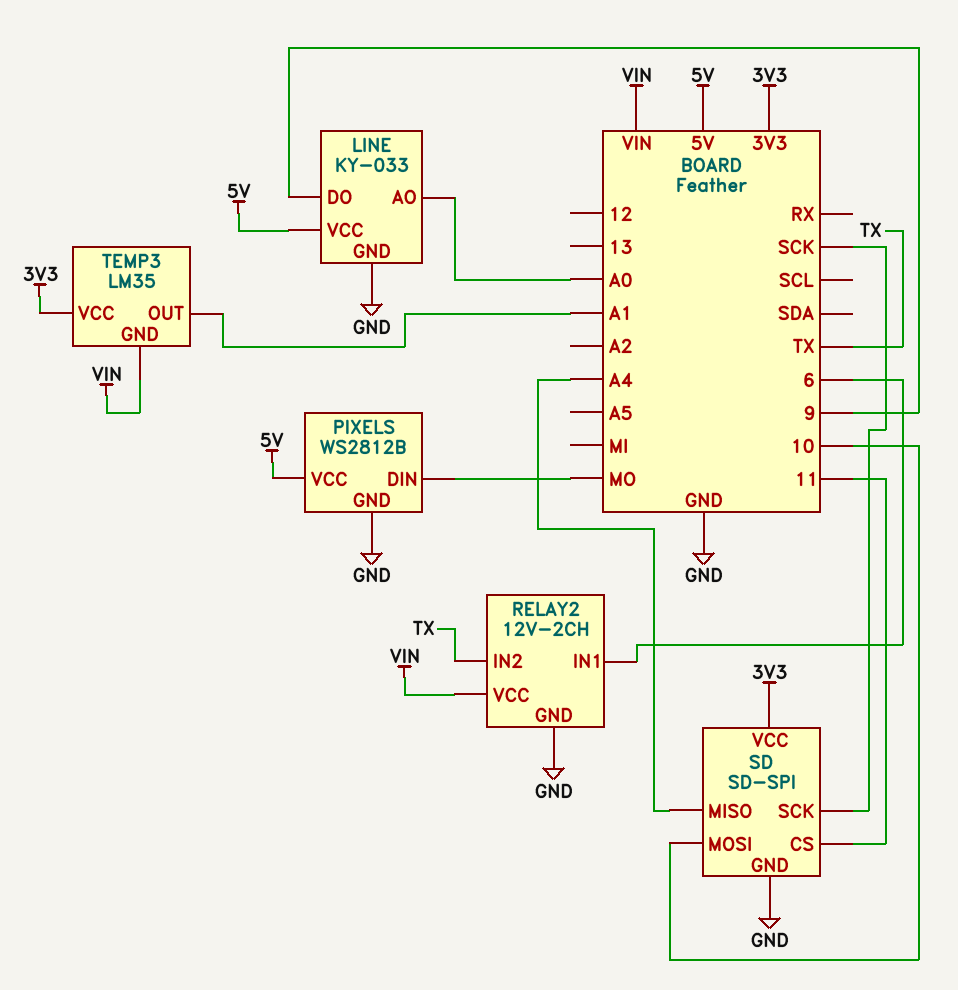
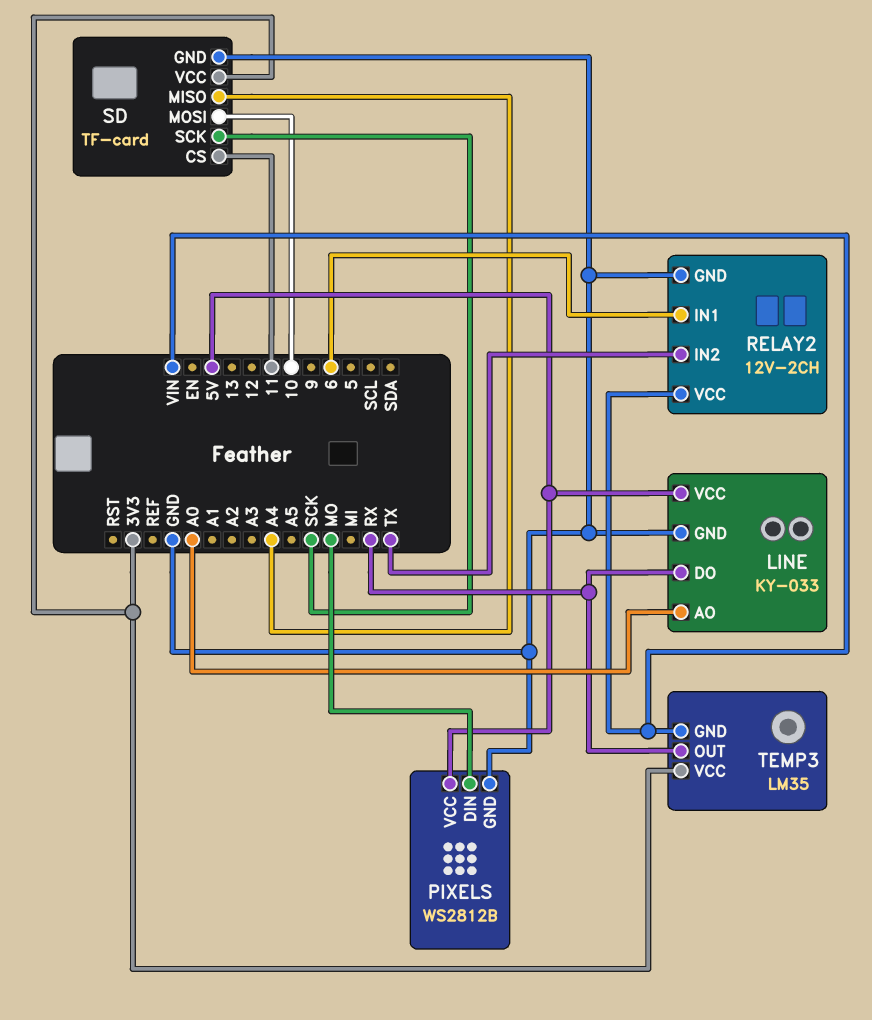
LINE pin DO: 9 -> RX
SD: SD-SPI -> TF-card
TEMP3 pin OUT: A1 -> RX

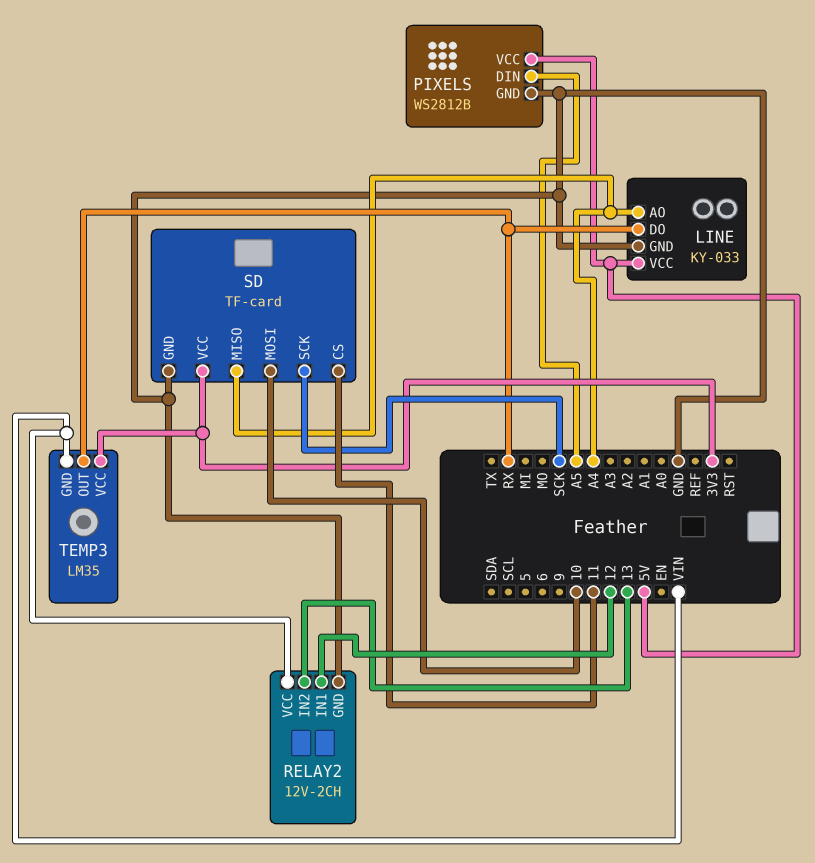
LINE pin AO: A0 -> A4
PIXELS pin DIN: MO -> A5
RELAY2 pin IN1: 6 -> 12
RELAY2 pin IN2: TX -> 13

